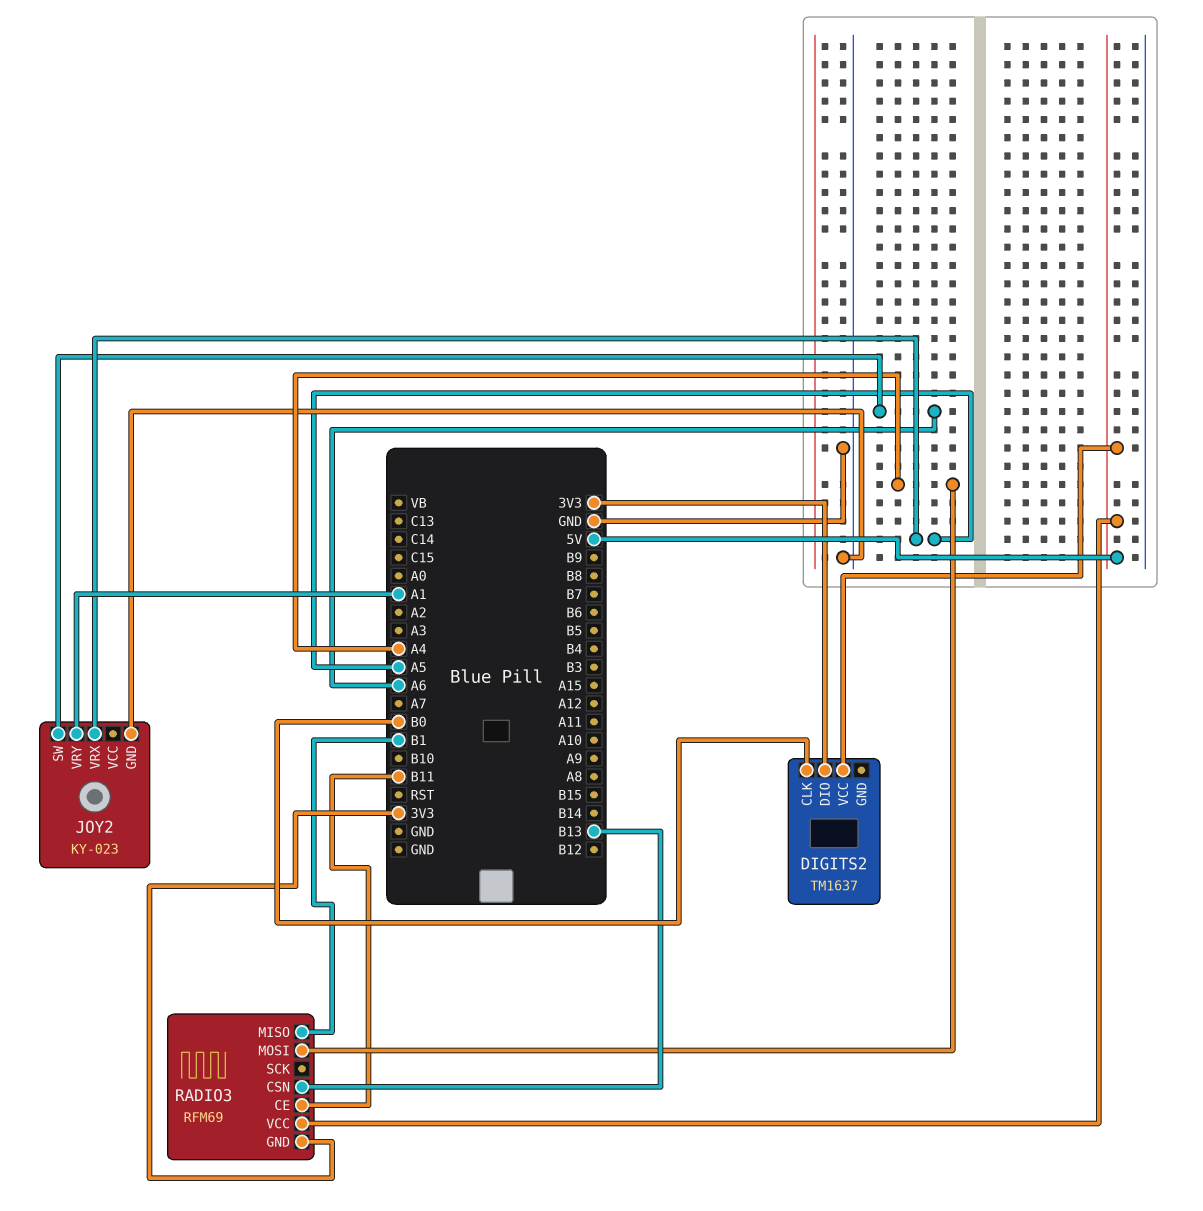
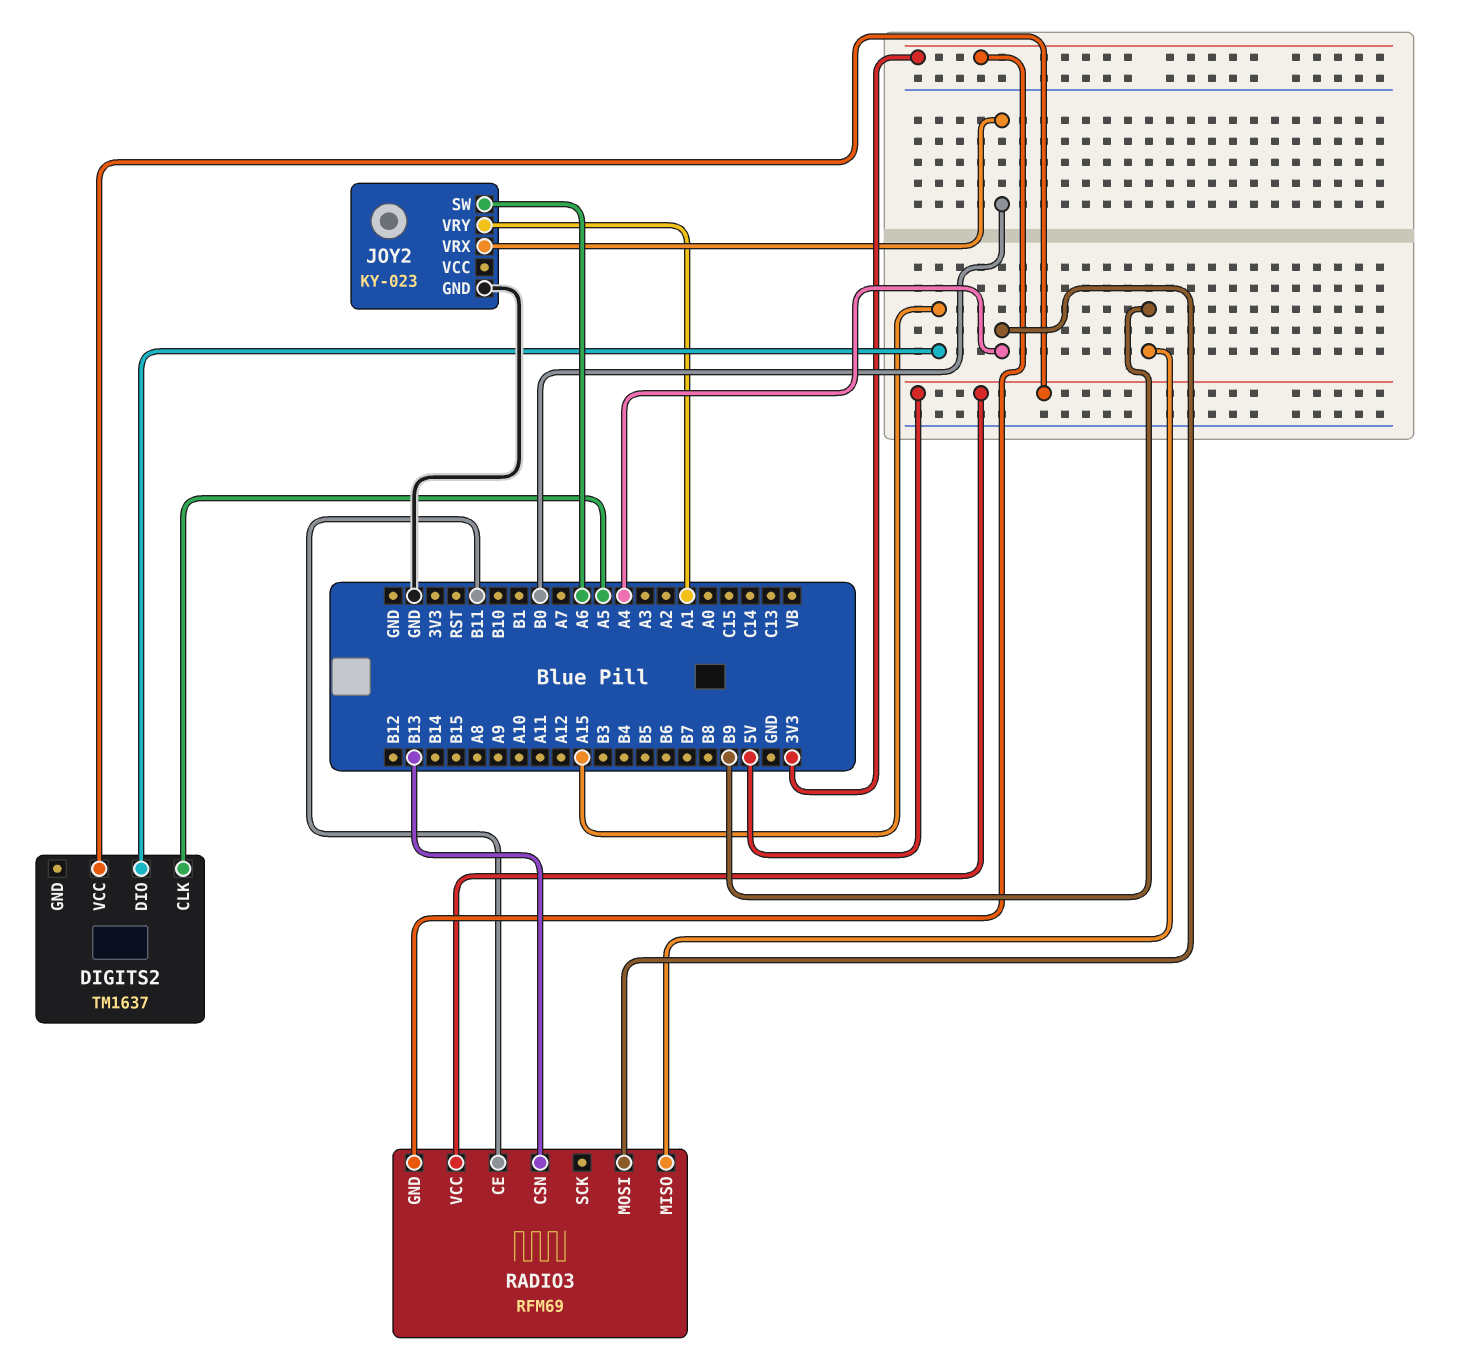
DIGITS2 pin CLK: B0 -> A5
DIGITS2 pin DIO: 3V3 -> A15
JOY2 pin VRX: A5 -> B0
RADIO3 pin MISO: B1 -> B9

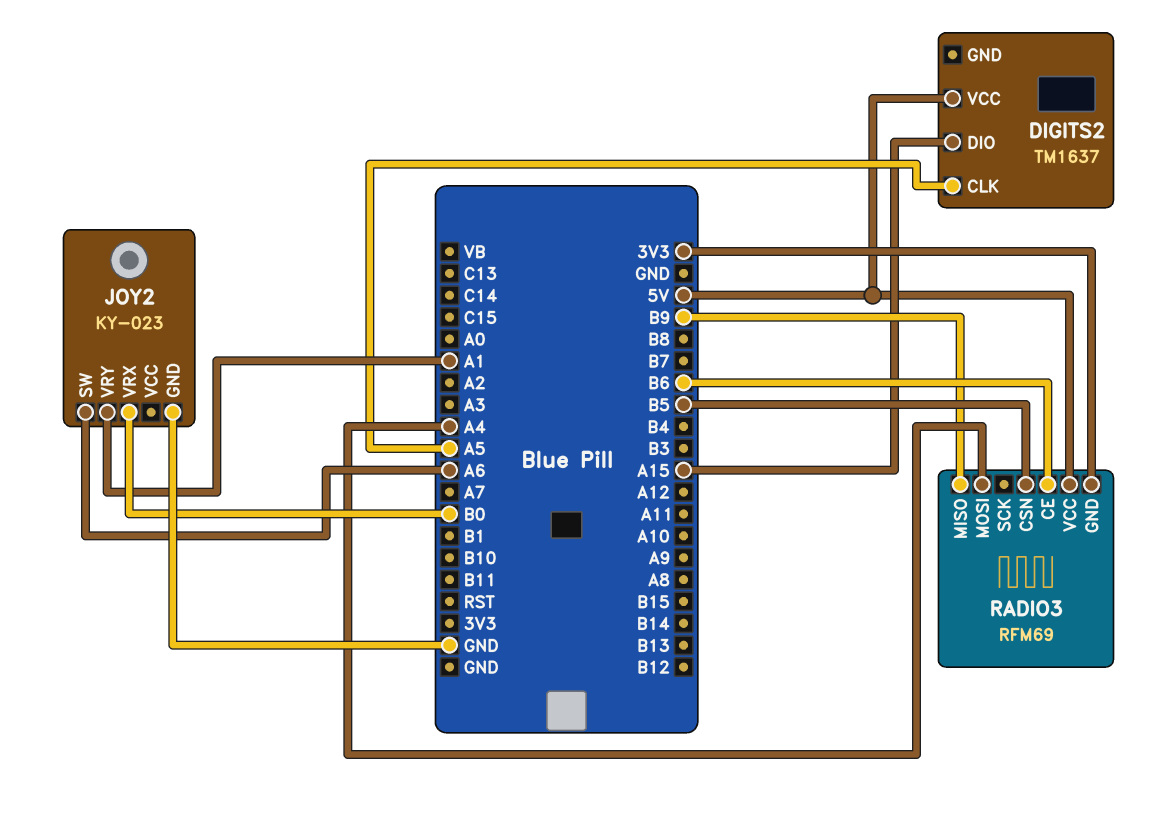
RADIO3 pin CE: B11 -> B6
RADIO3 pin CSN: B13 -> B5

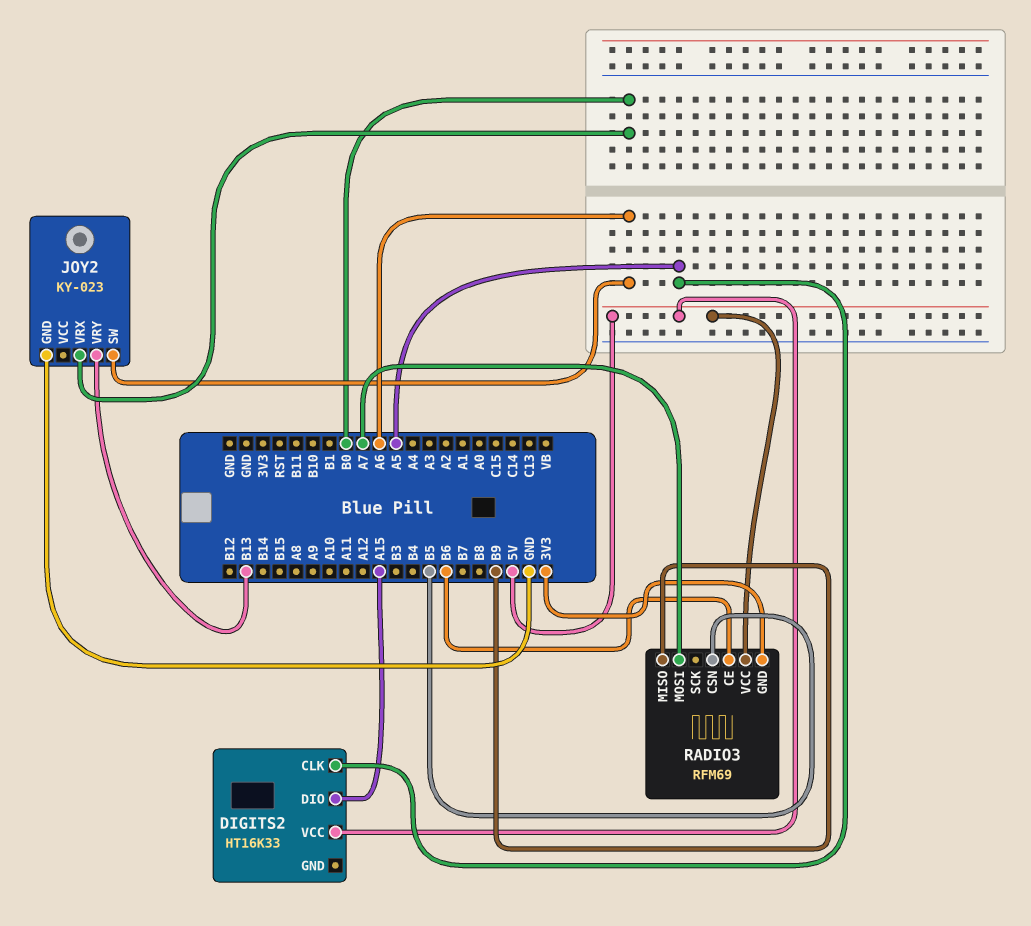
DIGITS2: TM1637 -> HT16K33
JOY2 pin VRY: A1 -> B13
RADIO3 pin MOSI: A4 -> A7

